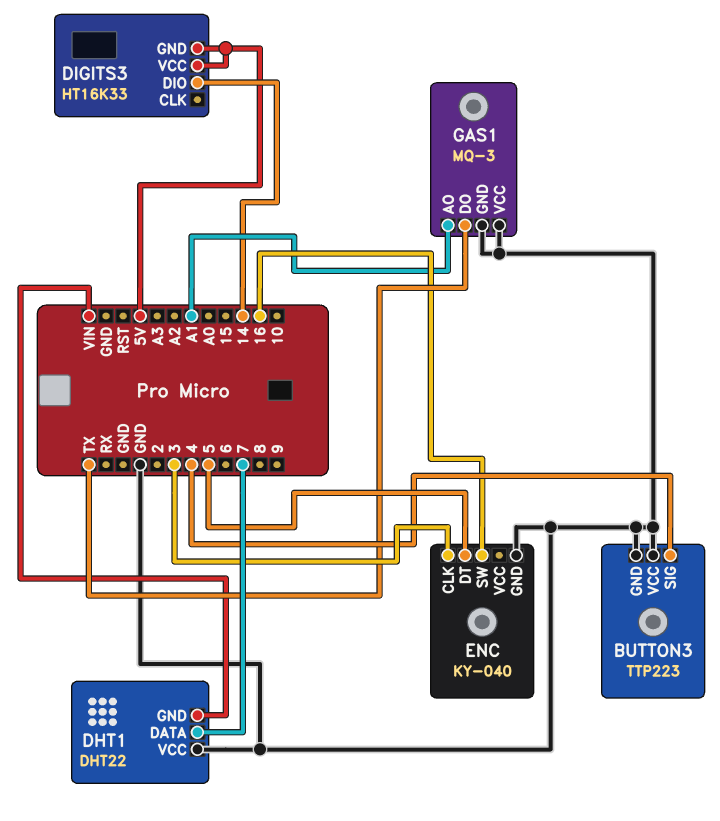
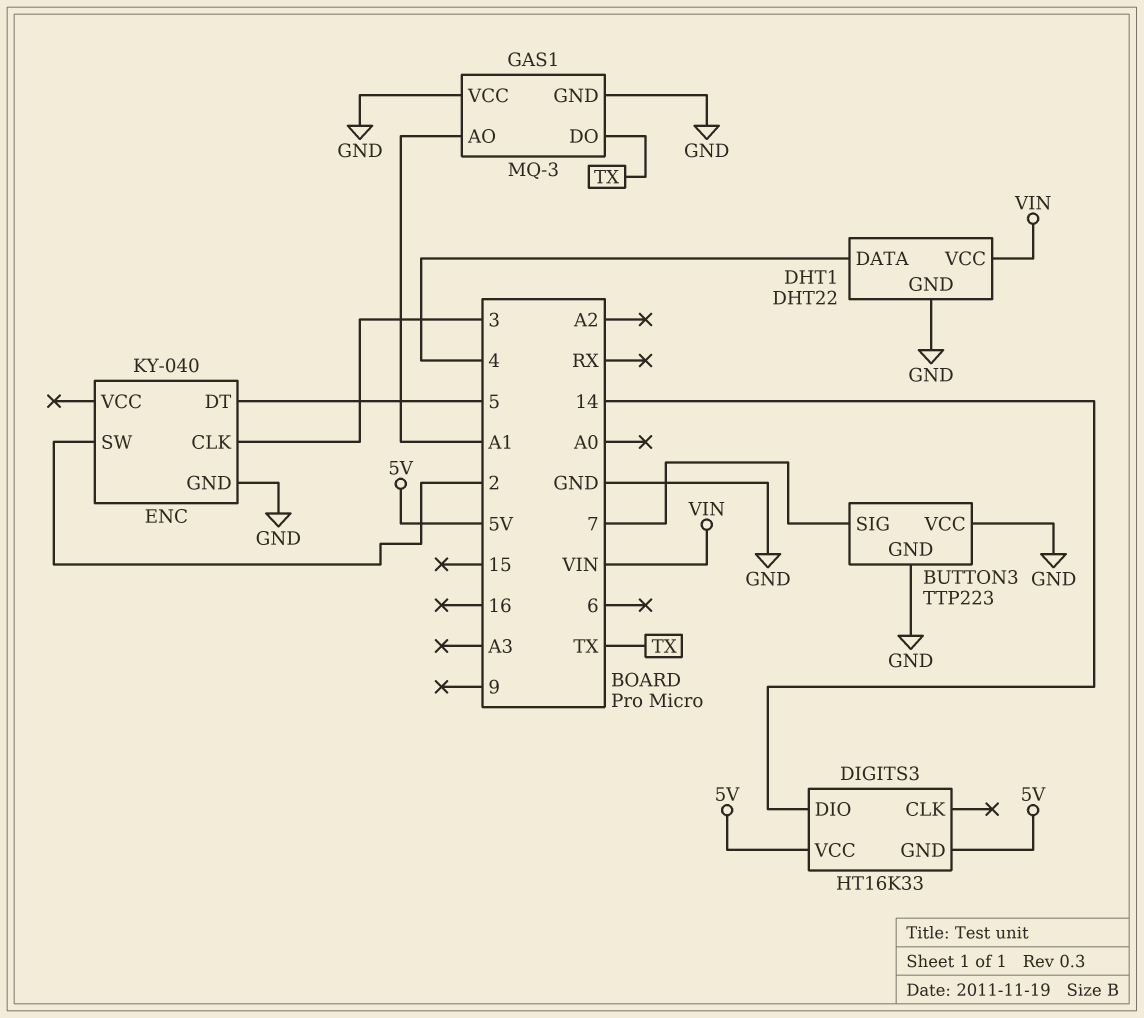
BUTTON3 pin SIG: 4 -> 7
DHT1 pin DATA: 7 -> 4
DHT1 pin GND: VIN -> GND
DHT1 pin VCC: GND -> VIN
ENC pin SW: 16 -> 2

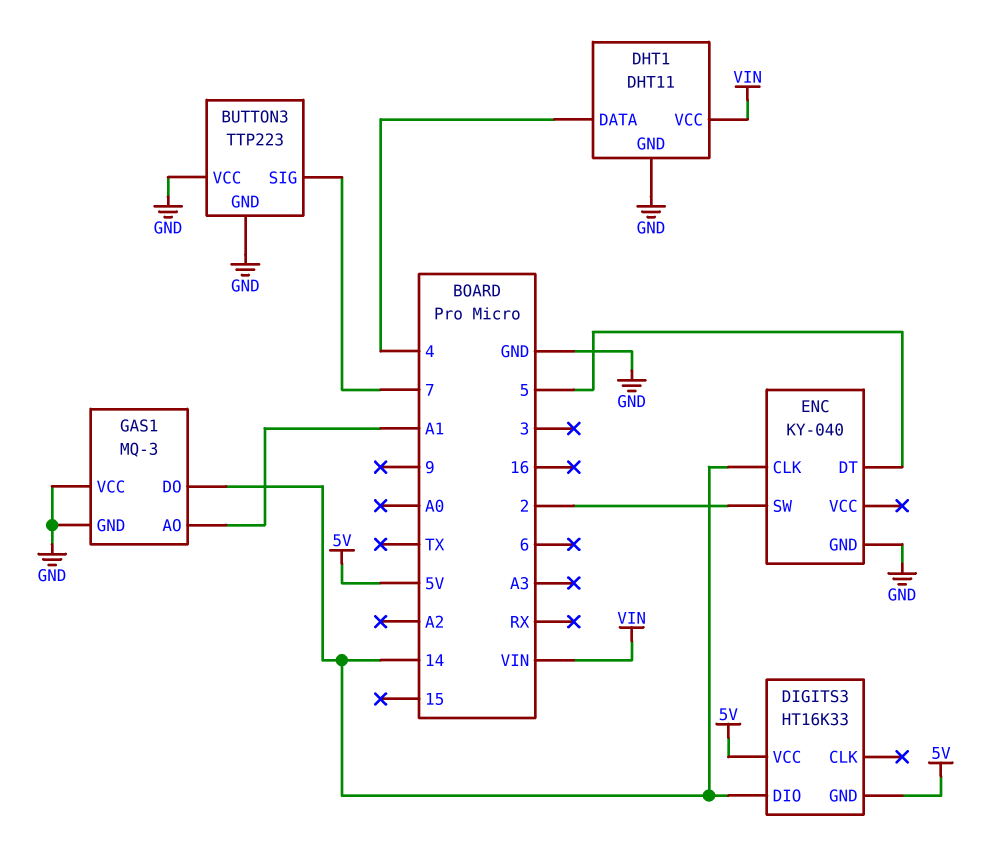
DHT1: DHT22 -> DHT11
ENC pin CLK: 3 -> 14
GAS1 pin DO: TX -> 14

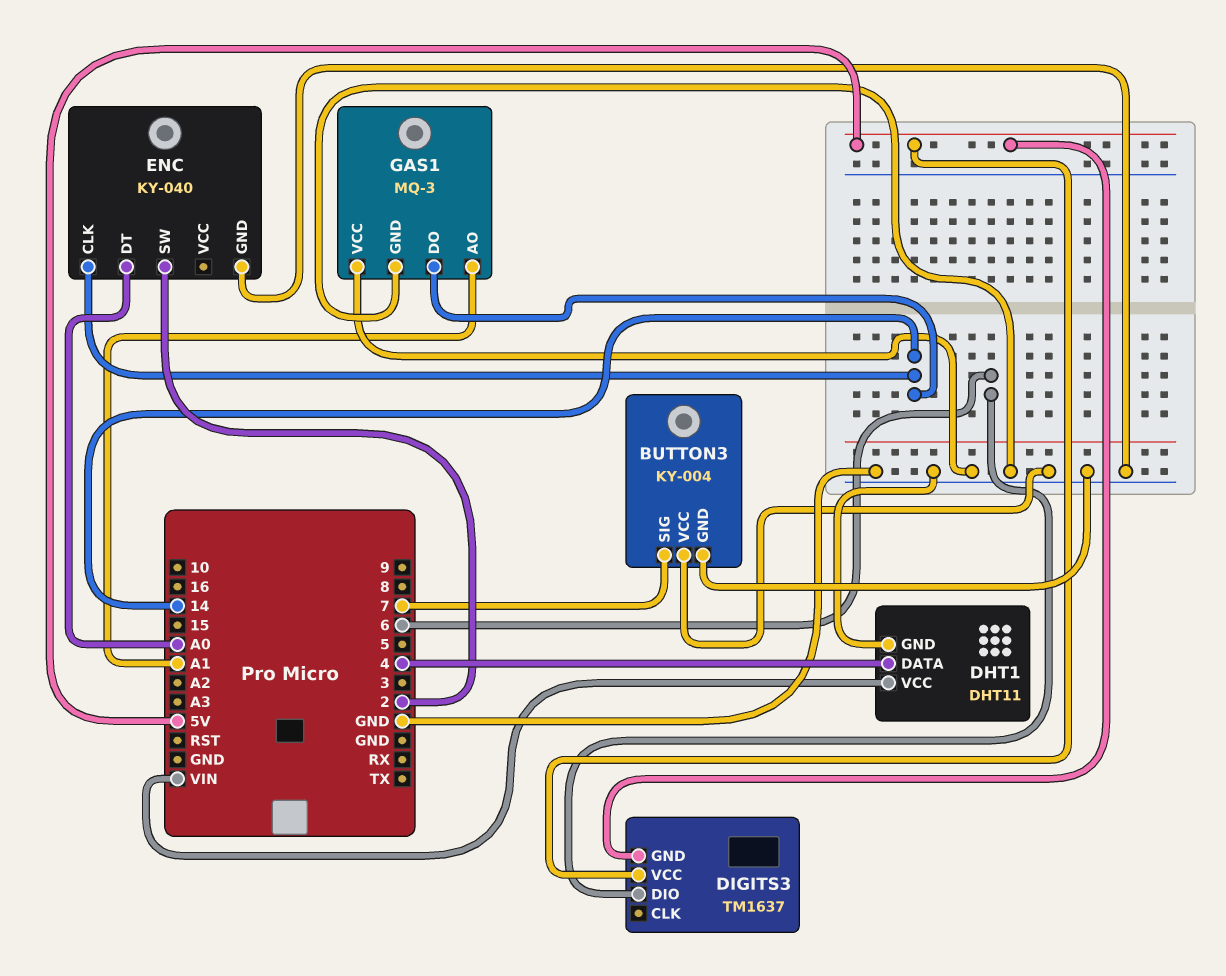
BUTTON3: TTP223 -> KY-004
DIGITS3: HT16K33 -> TM1637
DIGITS3 pin DIO: 14 -> 6
ENC pin DT: 5 -> A0

